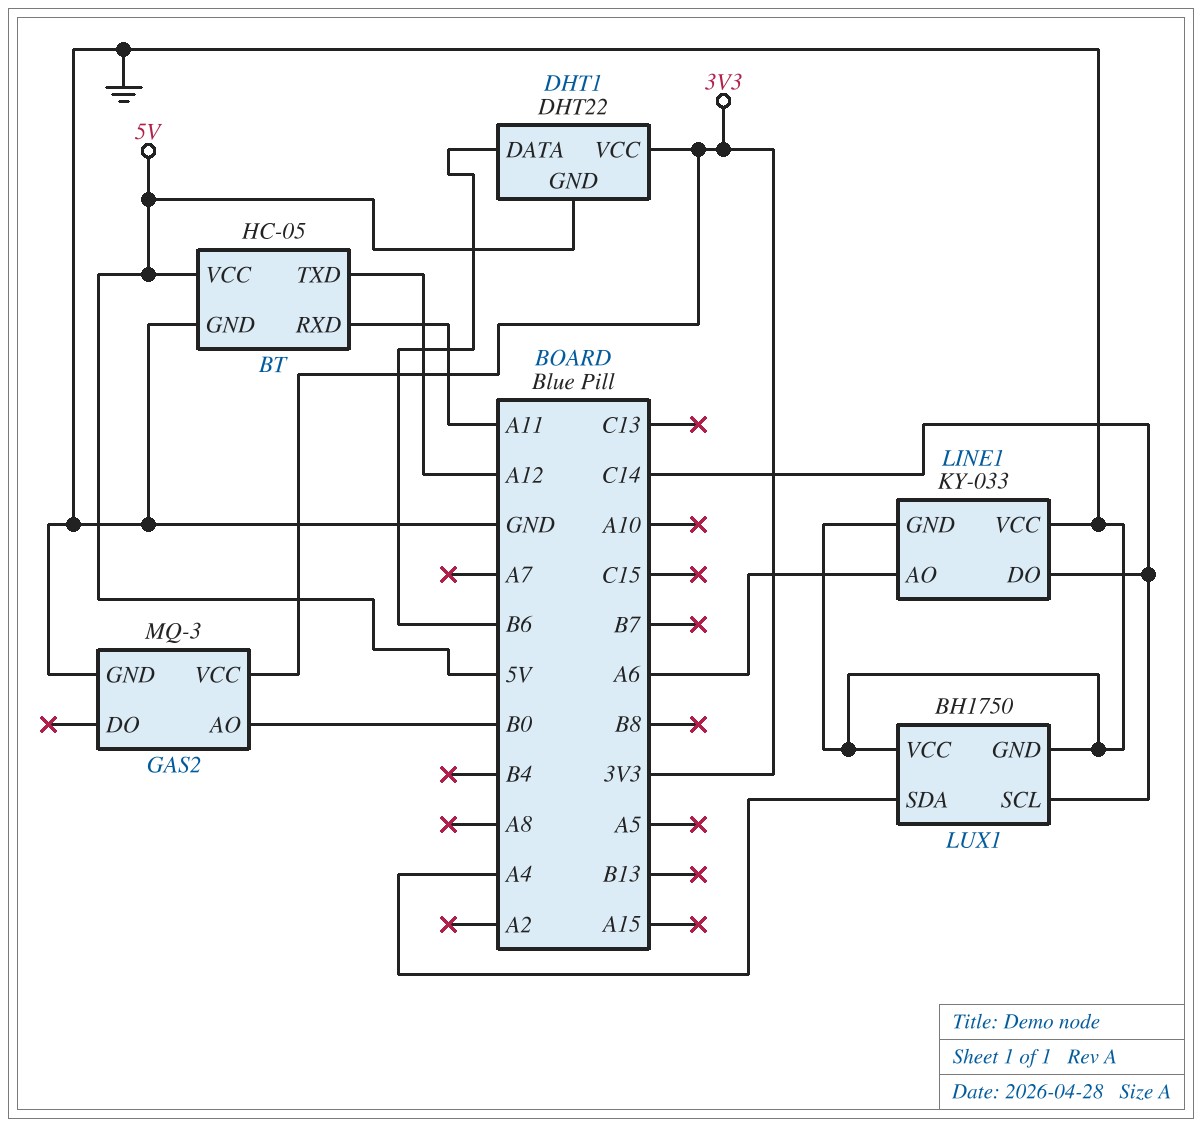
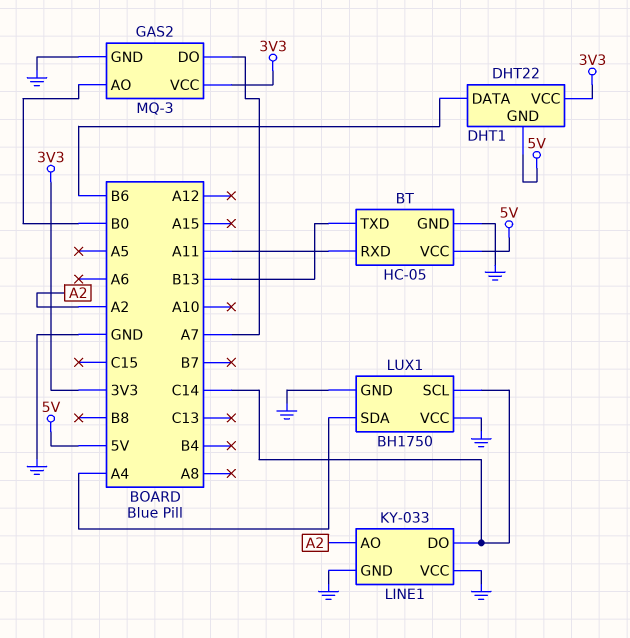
BT pin TXD: A12 -> B13
GAS2 pin DO: none -> A7
LINE1 pin AO: A6 -> A2

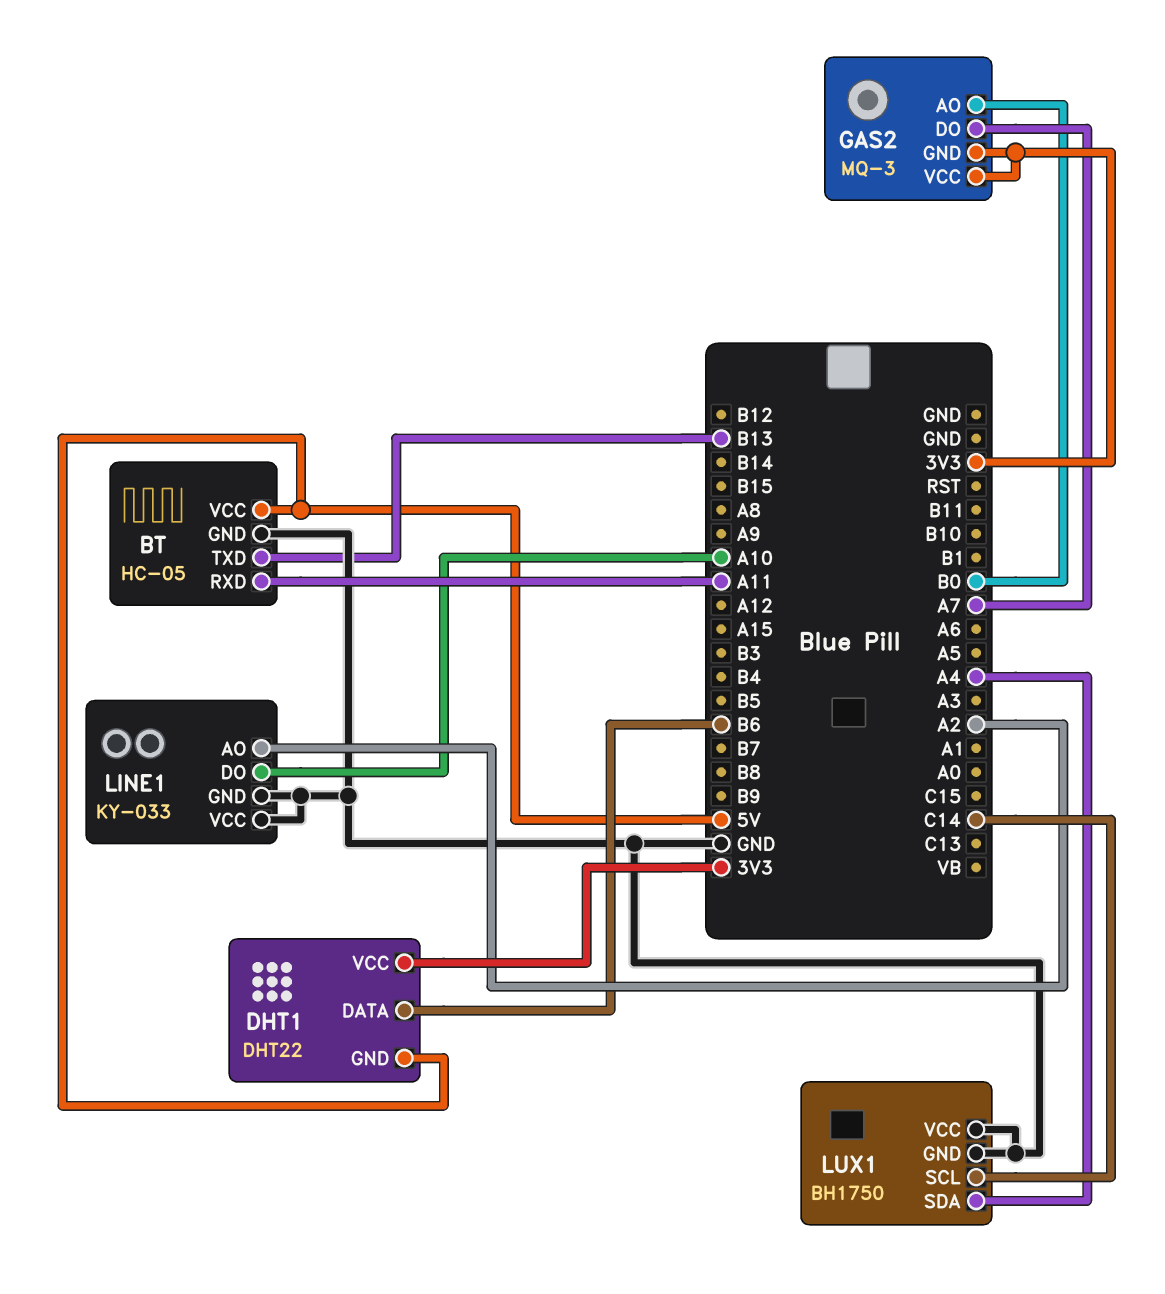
GAS2 pin GND: GND -> 3V3
LINE1 pin DO: C14 -> A10

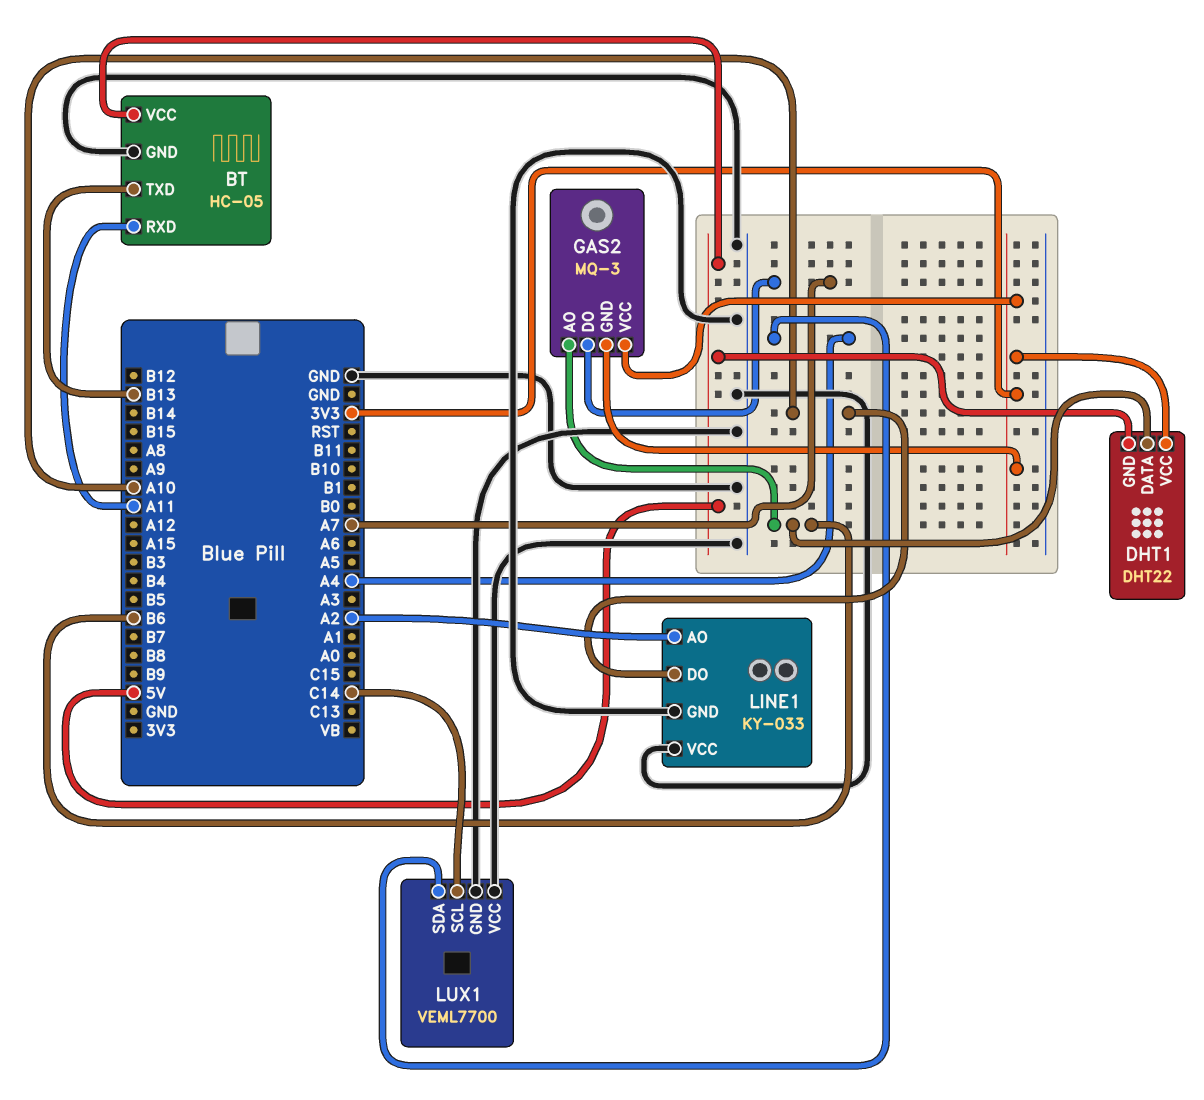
GAS2 pin AO: B0 -> B6
LUX1: BH1750 -> VEML7700

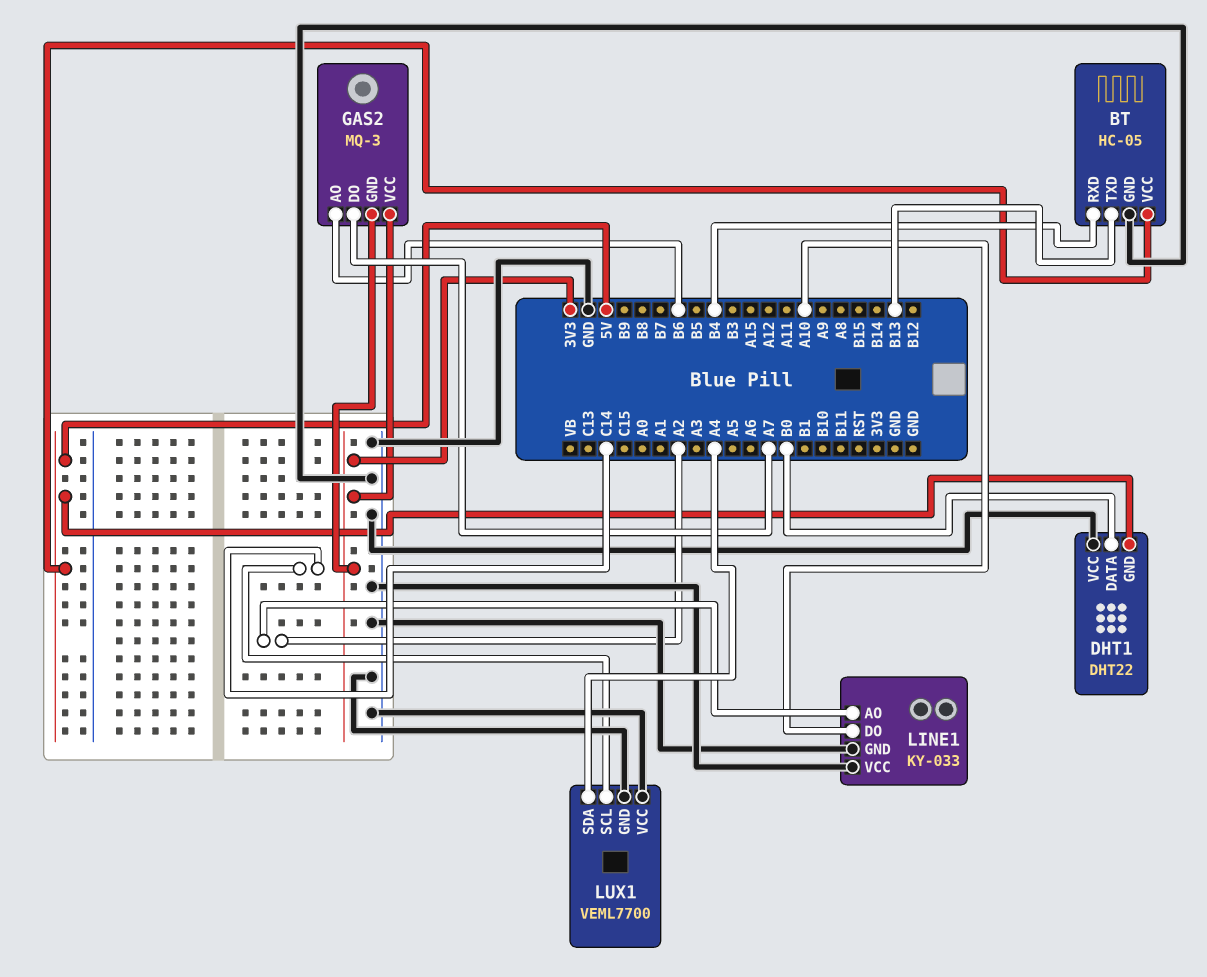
BT pin RXD: A11 -> B4
DHT1 pin DATA: B6 -> B0
DHT1 pin VCC: 3V3 -> GND

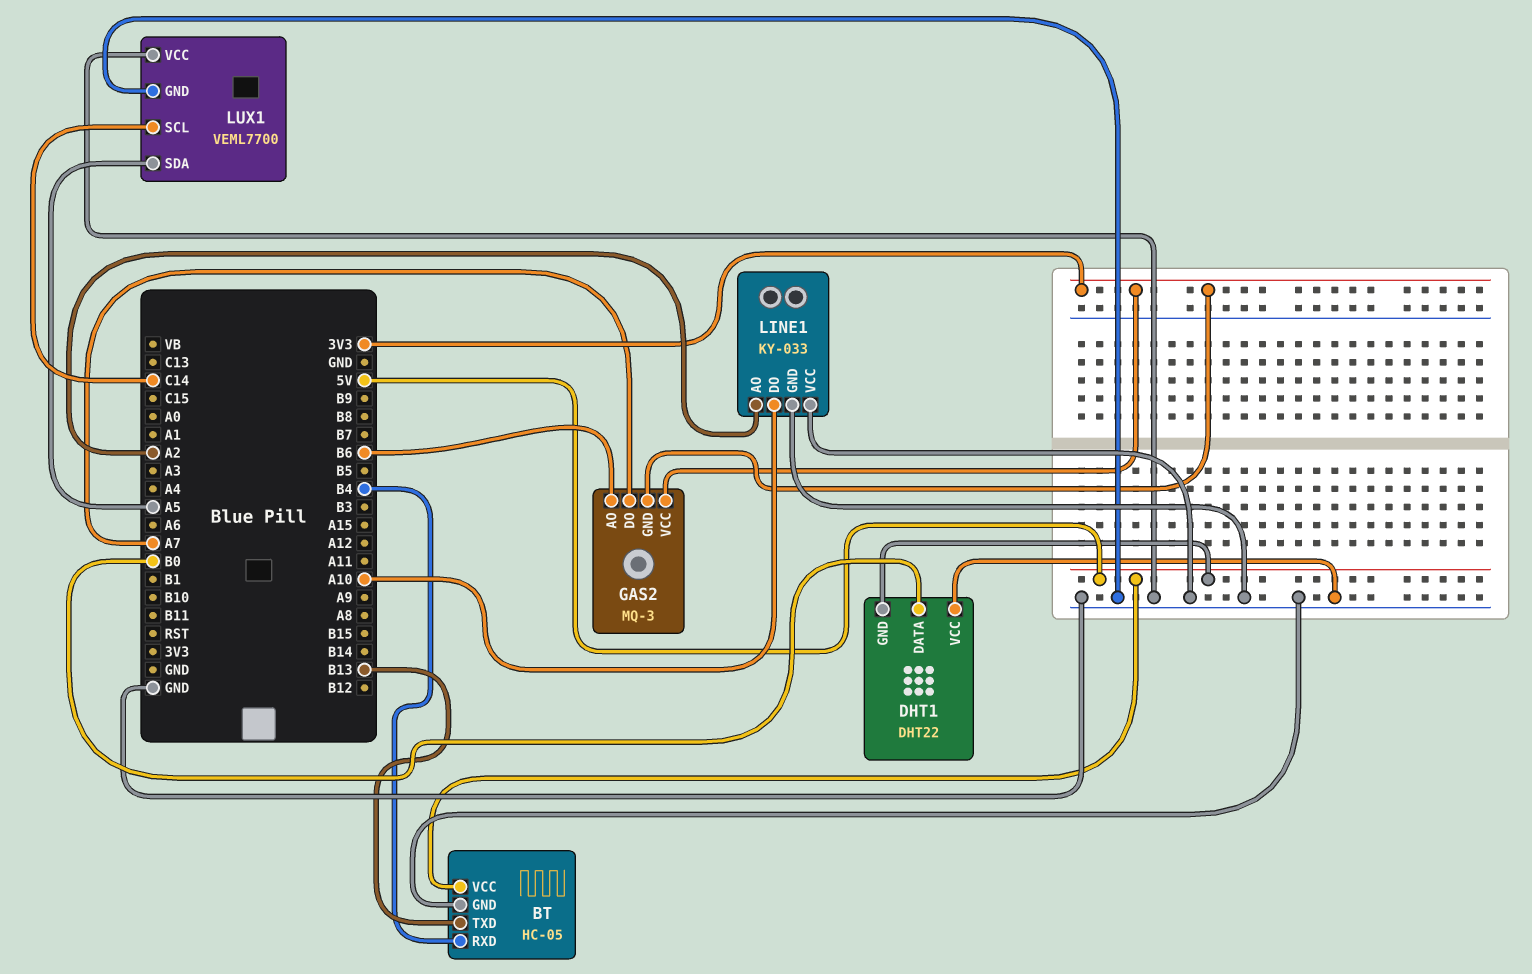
LUX1 pin SDA: A4 -> A5

